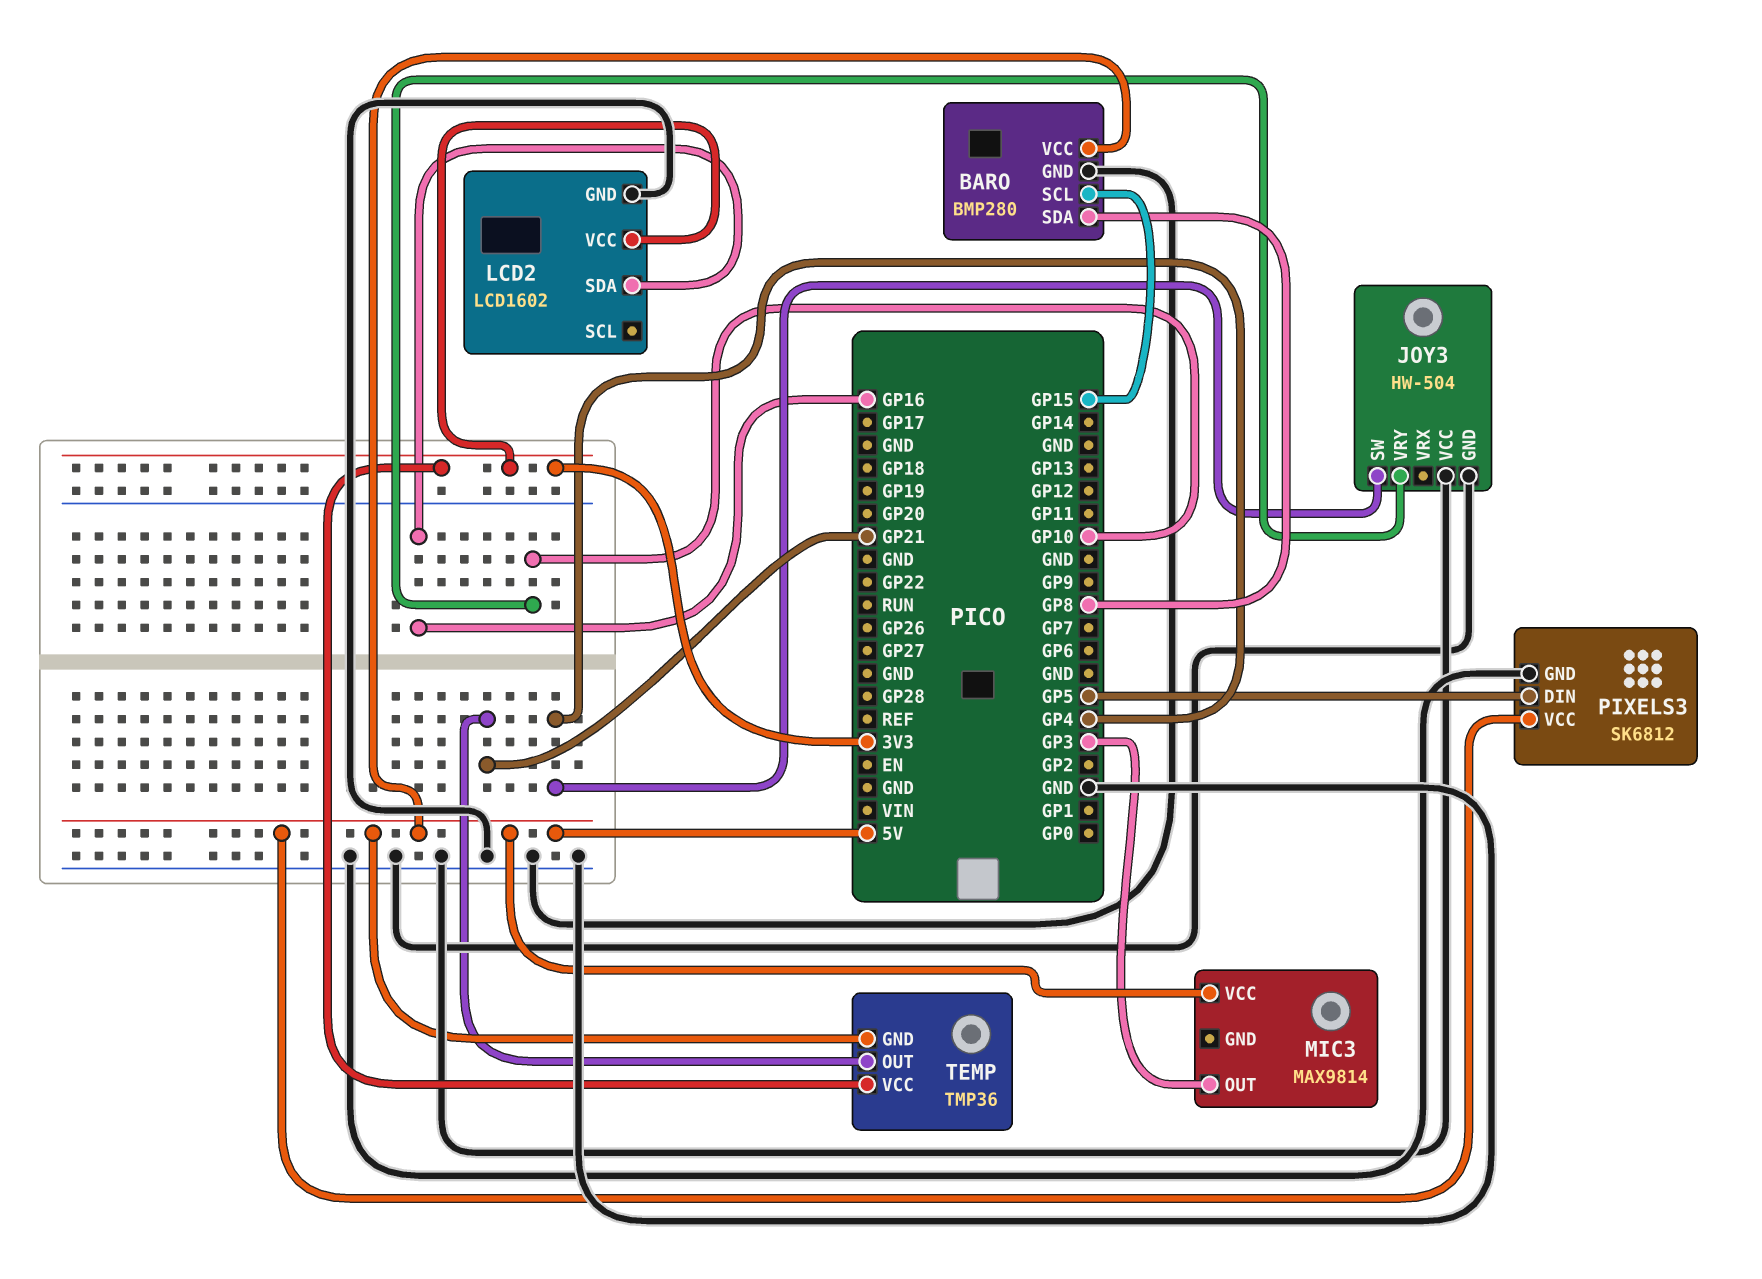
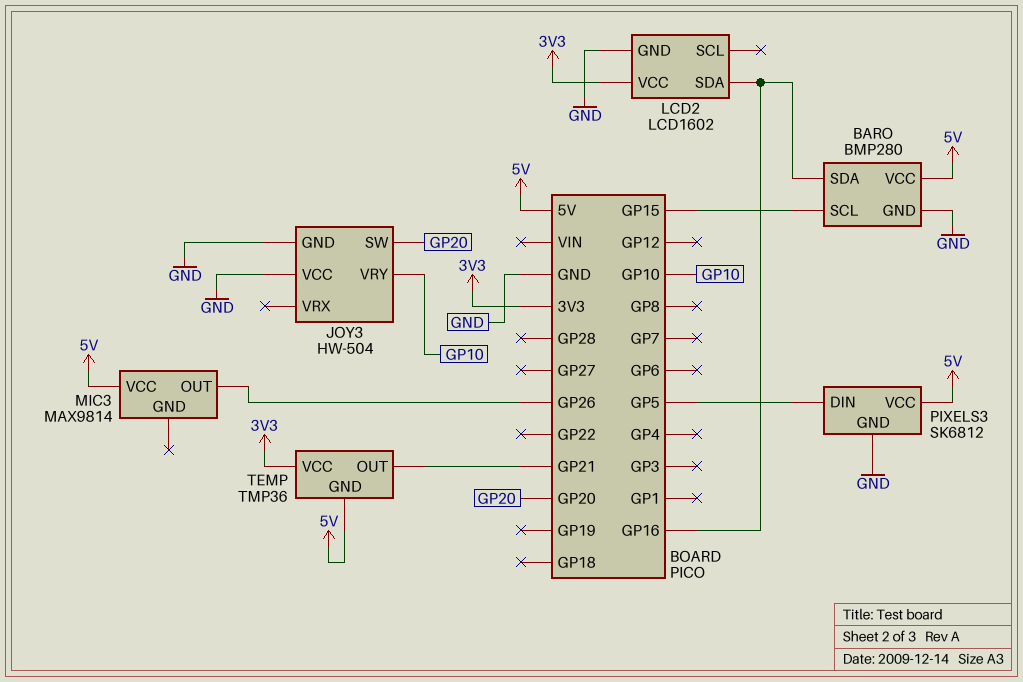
BARO pin SDA: GP8 -> GP16
JOY3 pin SW: GP4 -> GP20
MIC3 pin OUT: GP3 -> GP26

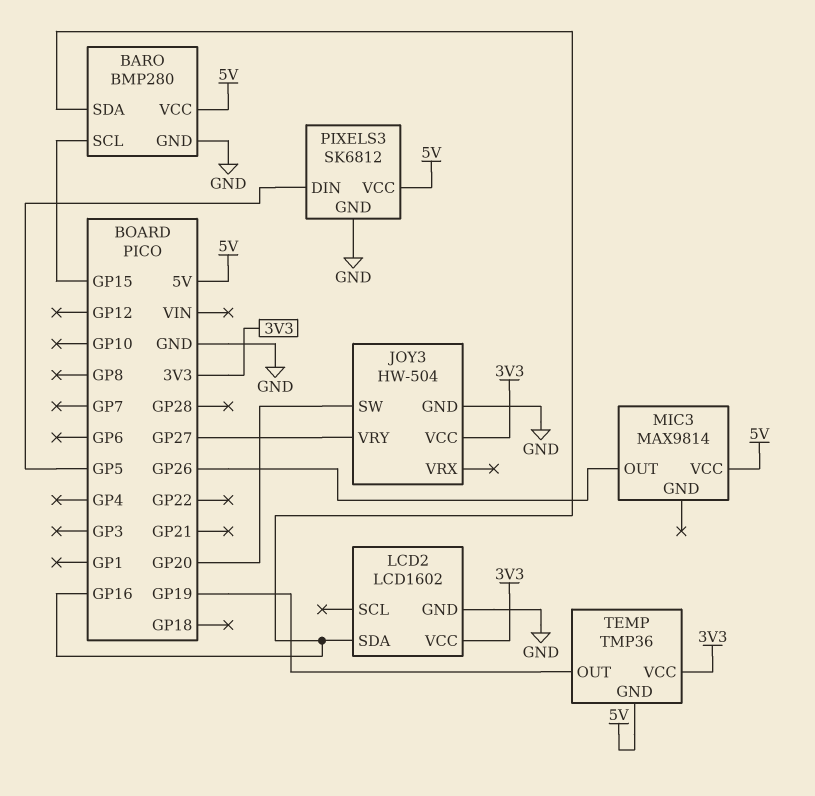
JOY3 pin VCC: GND -> 3V3
JOY3 pin VRY: GP10 -> GP27
TEMP pin OUT: GP21 -> GP19

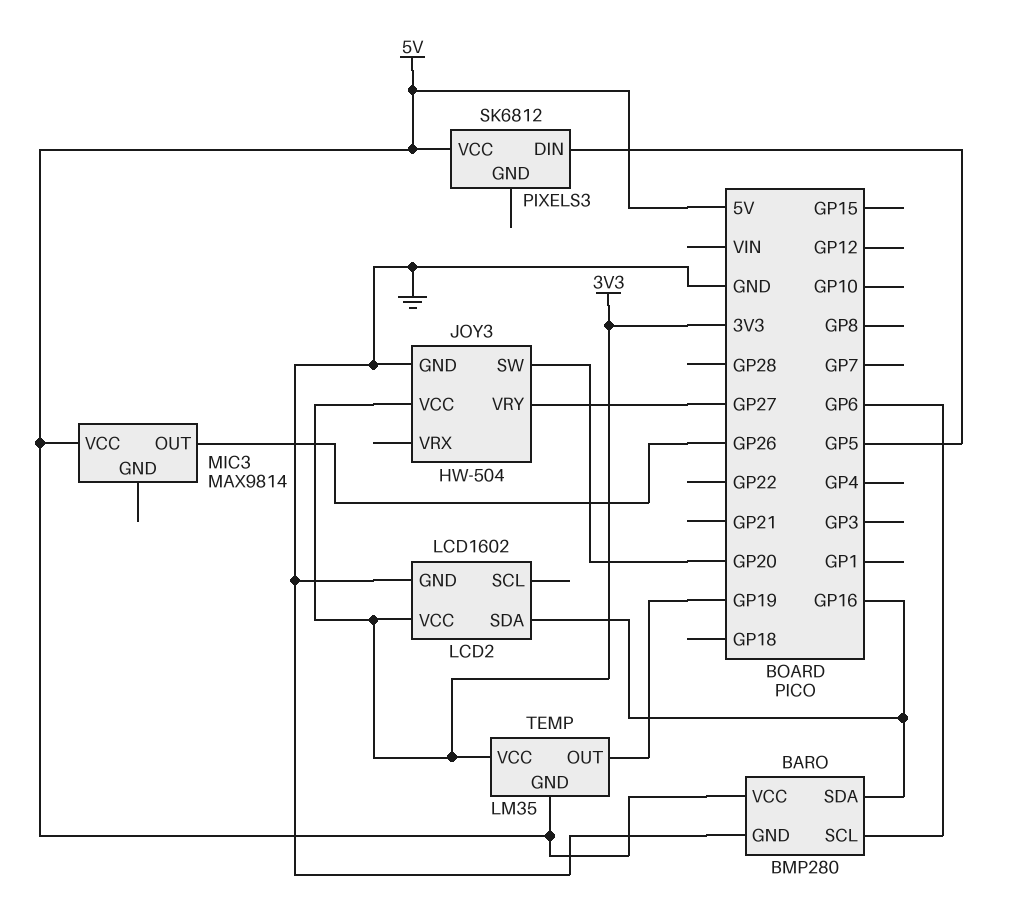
BARO pin SCL: GP15 -> GP6
PIXELS3 pin GND: GND -> none
TEMP: TMP36 -> LM35

